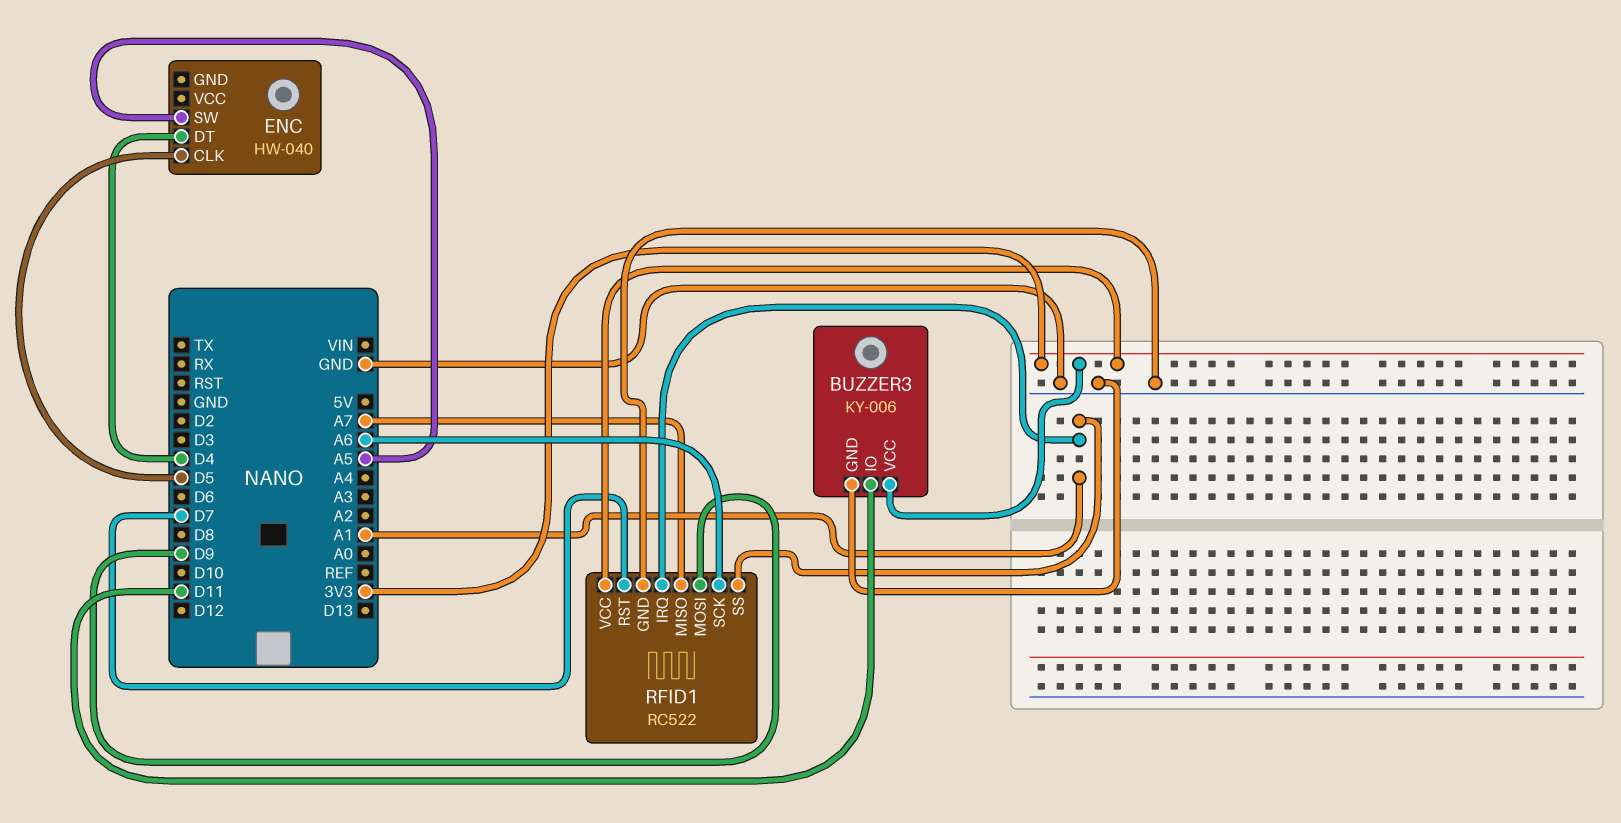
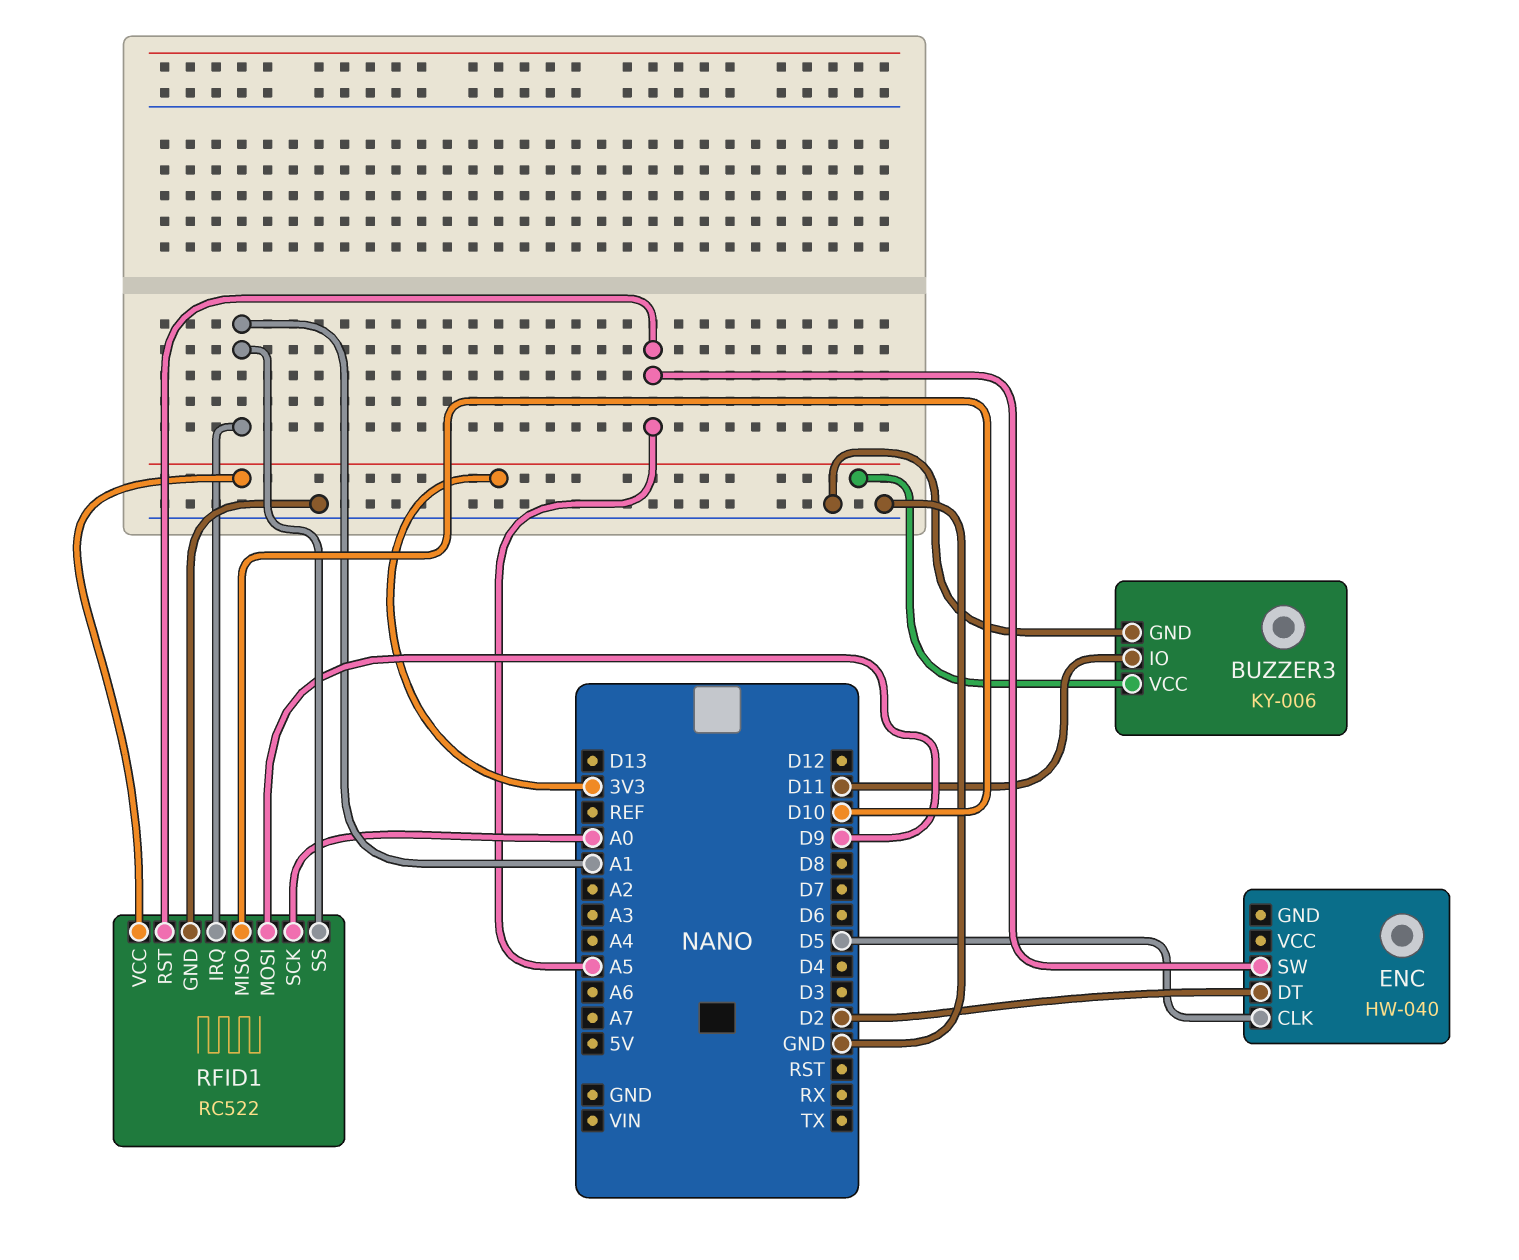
ENC pin DT: D4 -> D2
RFID1 pin MISO: A7 -> D10
RFID1 pin RST: D7 -> A5
RFID1 pin SCK: A6 -> A0

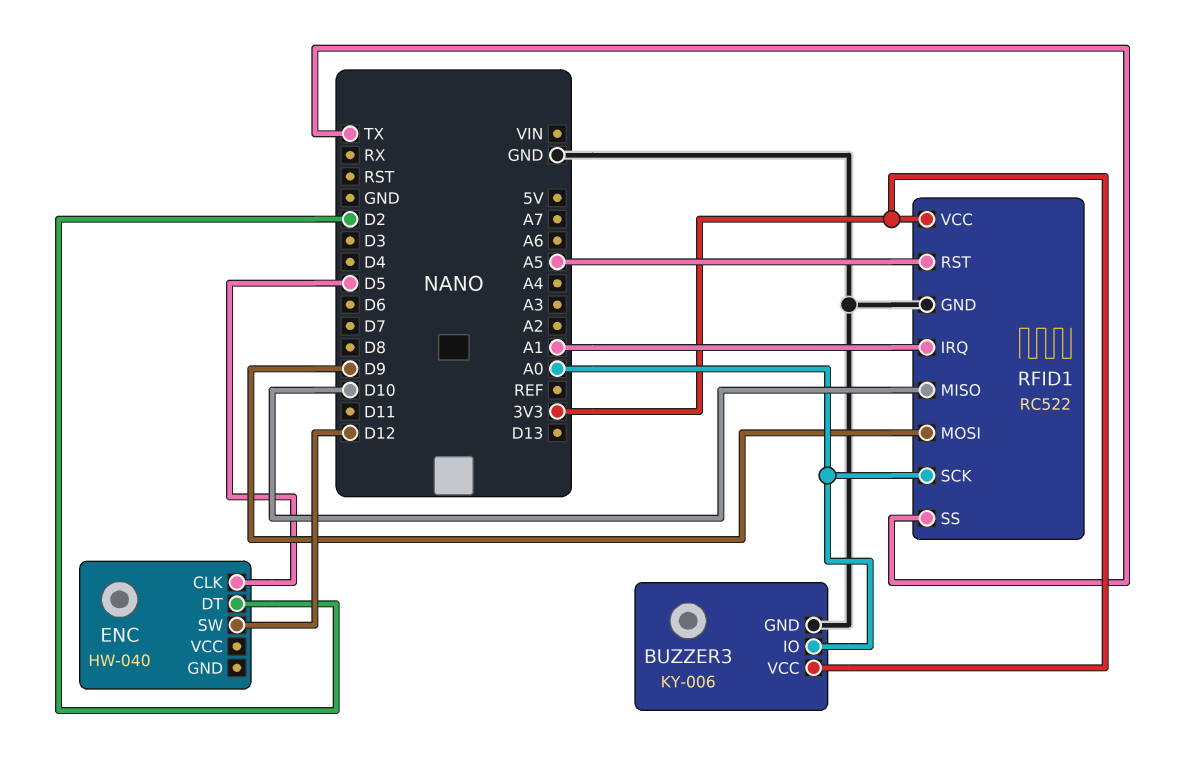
BUZZER3 pin IO: D11 -> A0
ENC pin SW: A5 -> D12
RFID1 pin SS: A1 -> TX

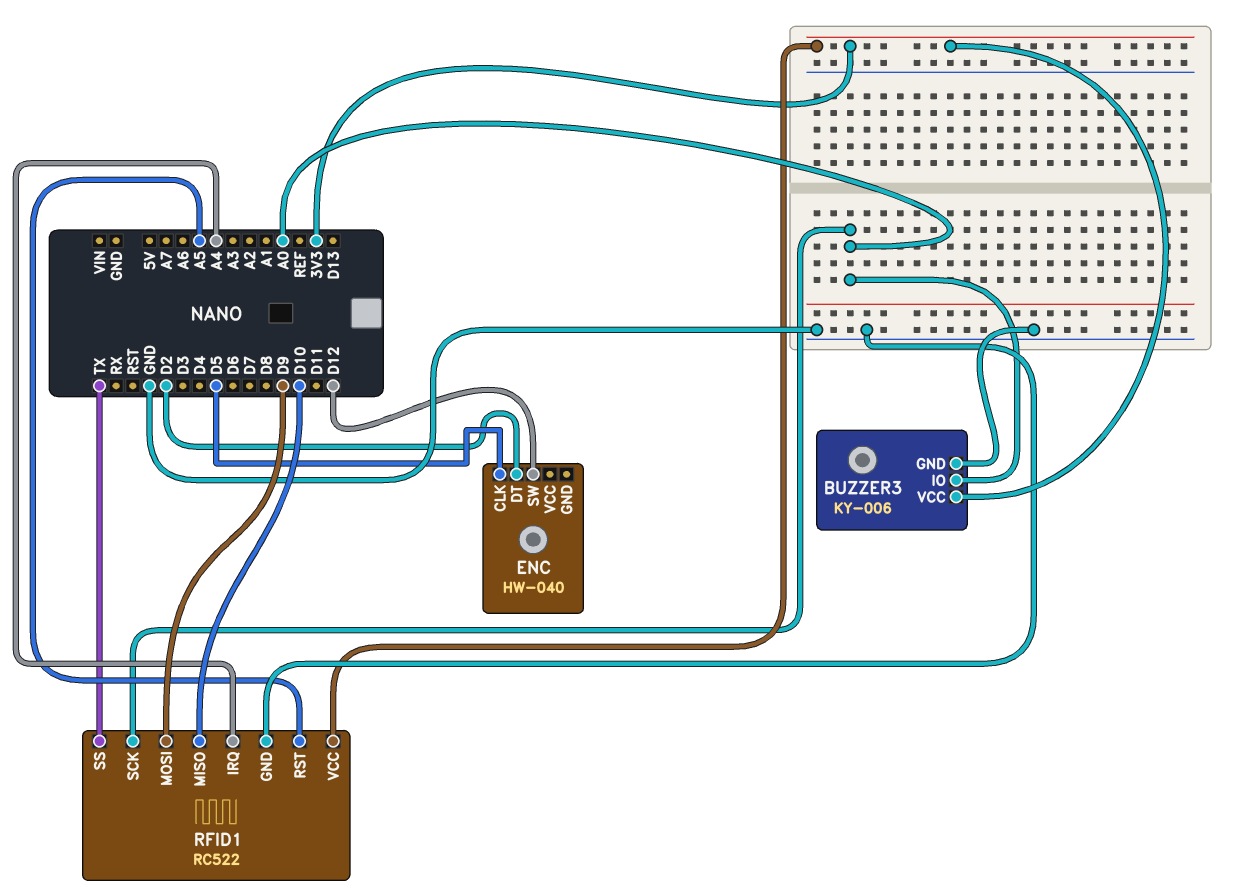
RFID1 pin IRQ: A1 -> A4

